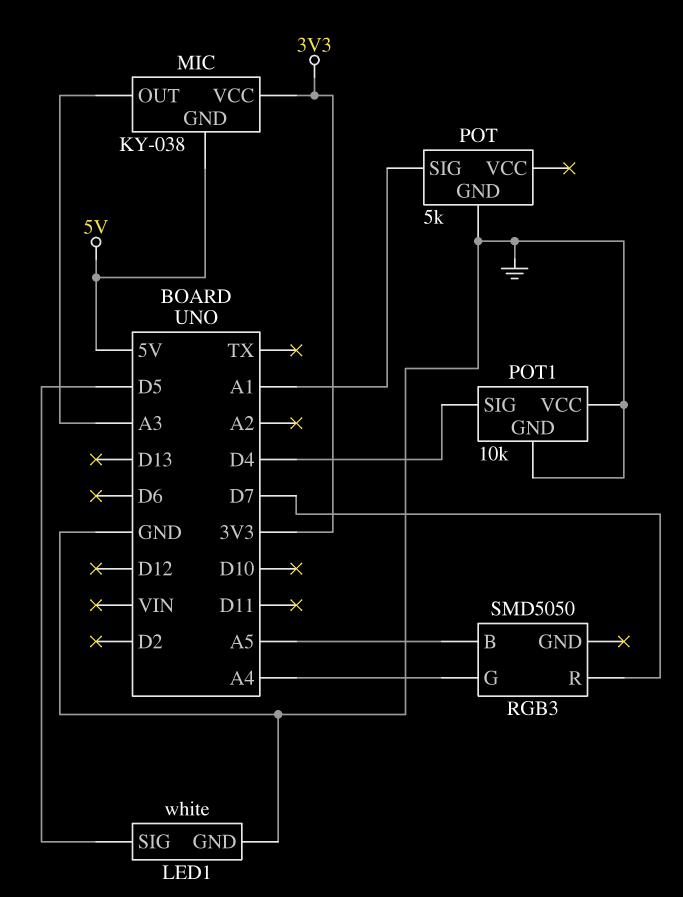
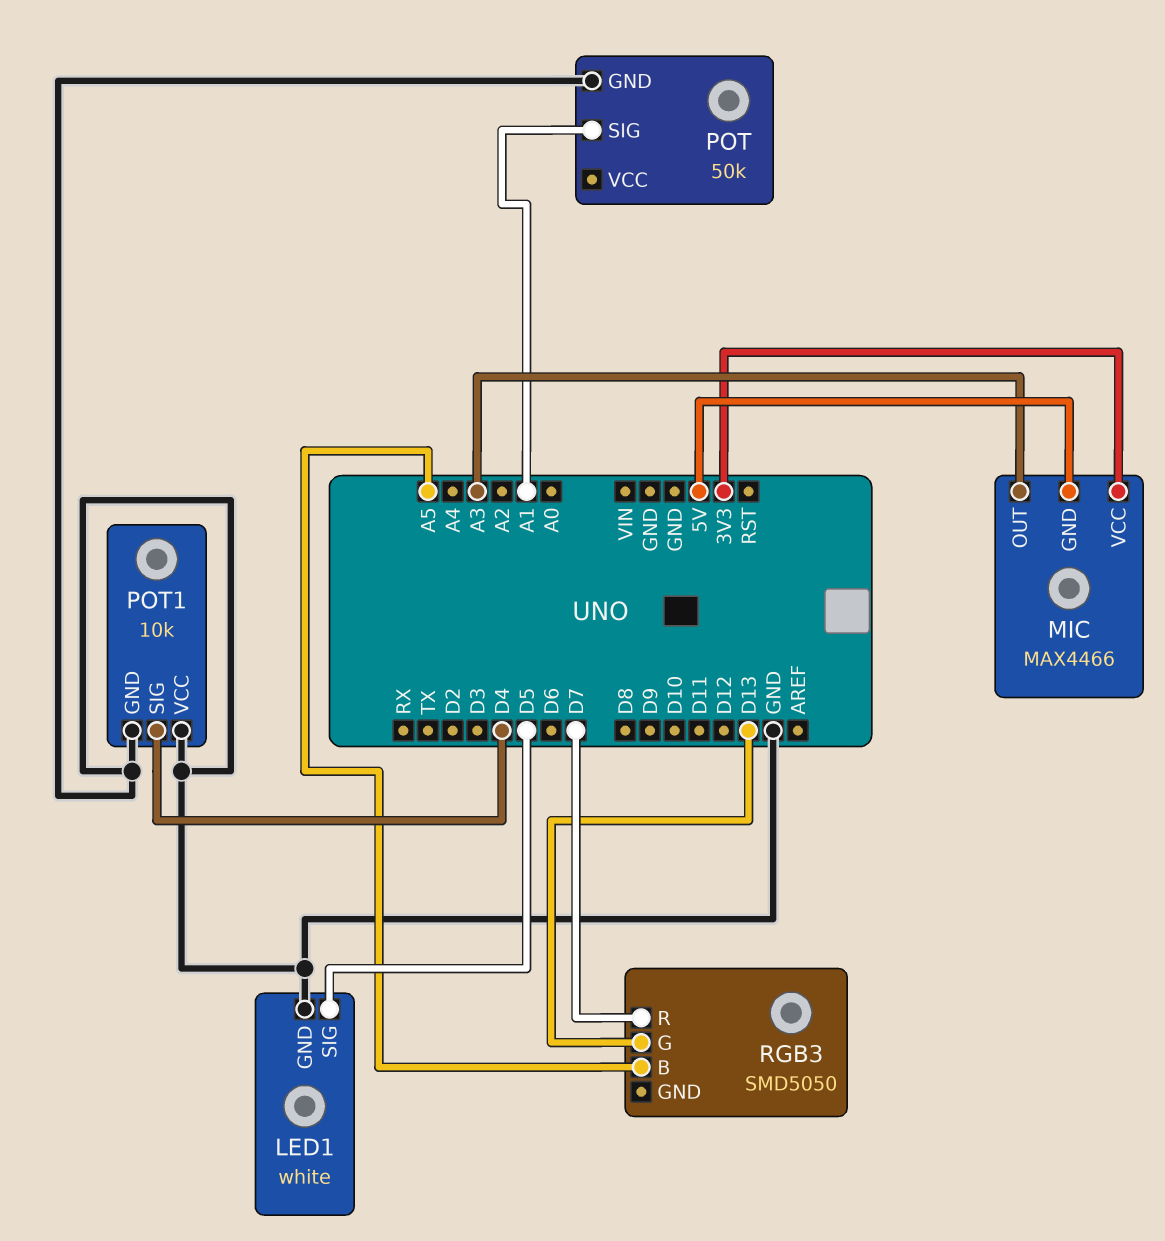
MIC: KY-038 -> MAX4466
POT: 5k -> 50k
RGB3 pin G: A4 -> D13

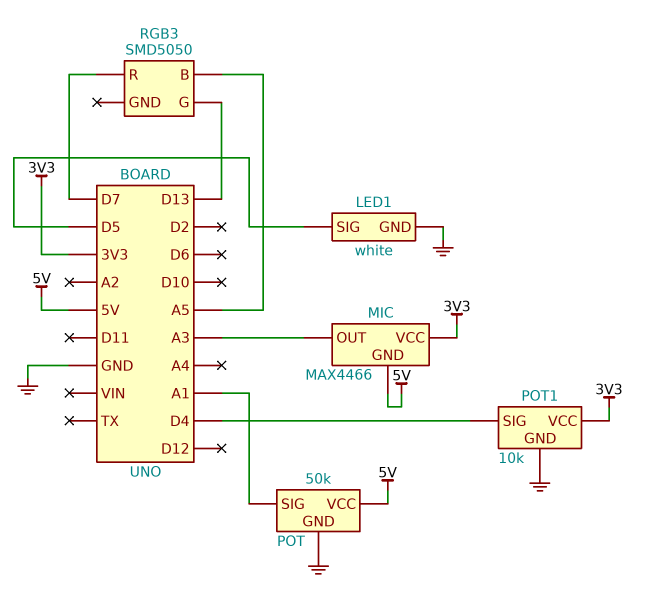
POT pin VCC: none -> 5V
POT1 pin VCC: GND -> 3V3

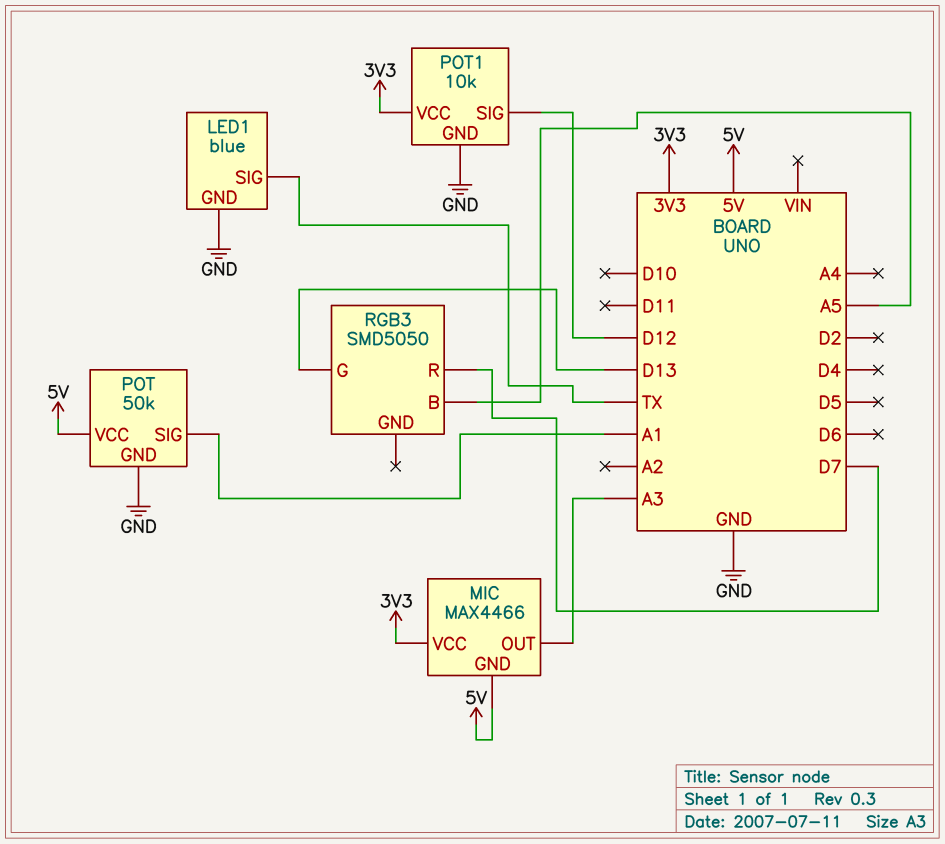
LED1: white -> blue
LED1 pin SIG: D5 -> TX
POT1 pin SIG: D4 -> D12

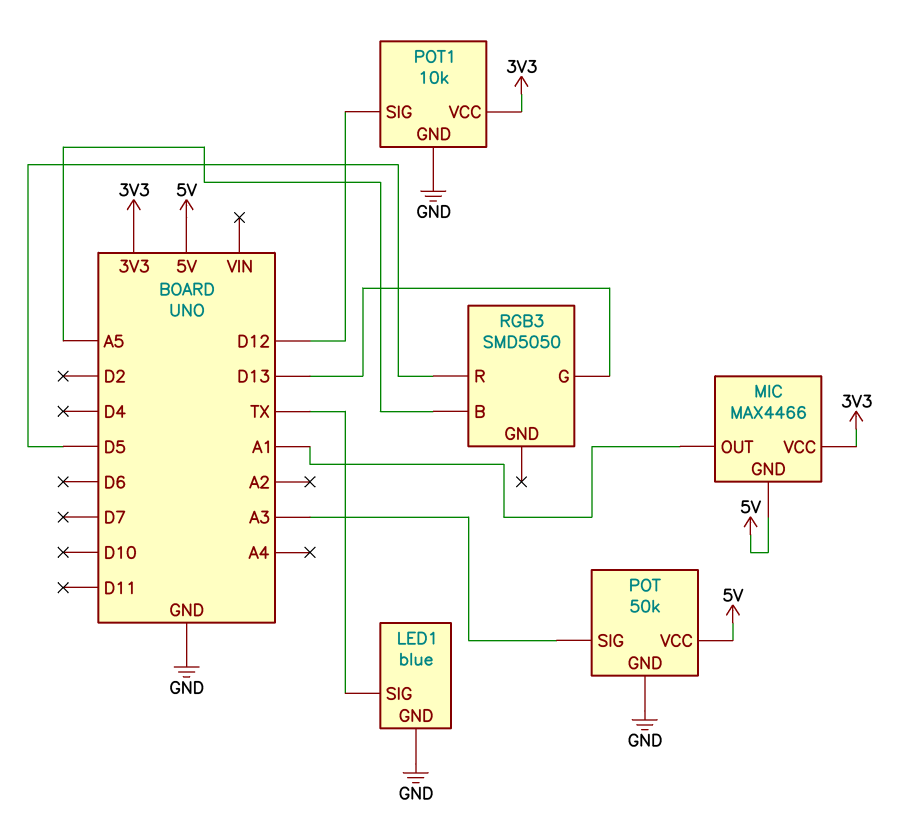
MIC pin OUT: A3 -> A1
POT pin SIG: A1 -> A3
RGB3 pin R: D7 -> D5

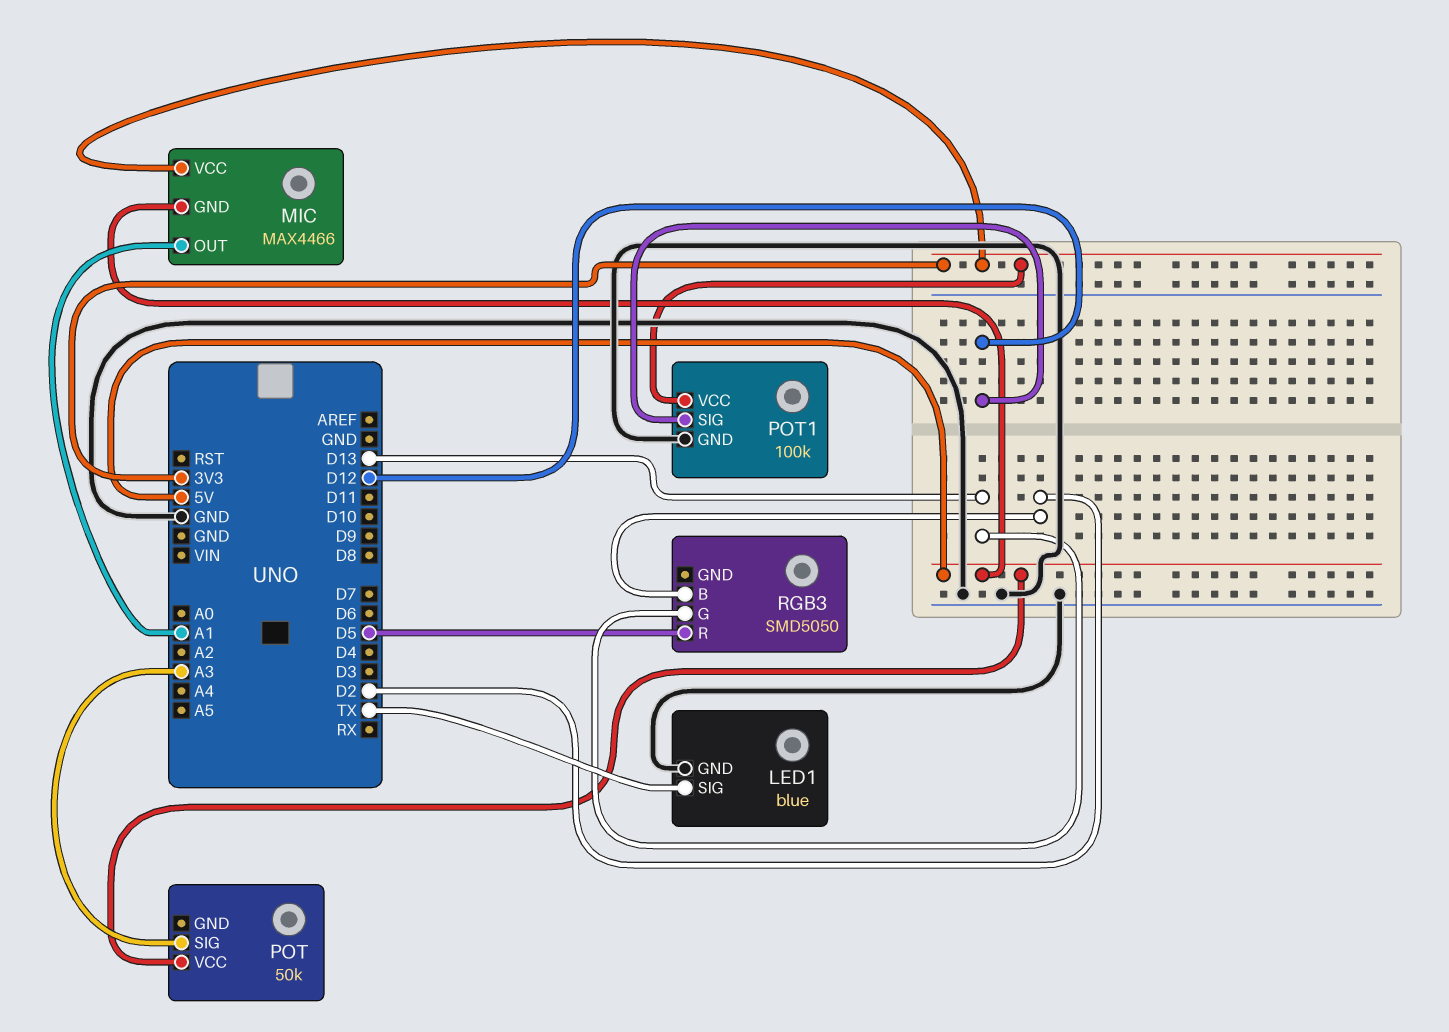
POT pin GND: GND -> none
POT1: 10k -> 100k
RGB3 pin B: A5 -> D2

